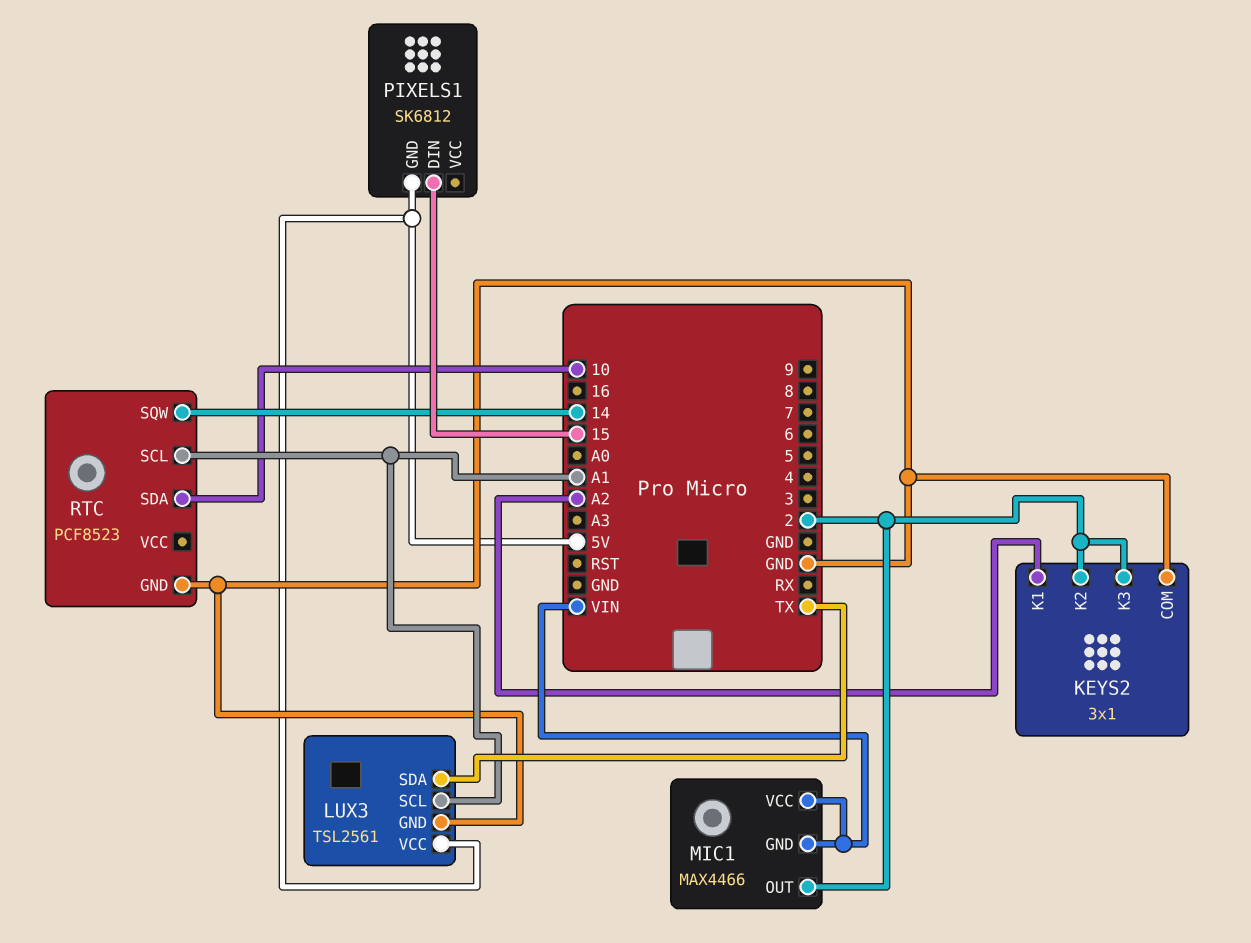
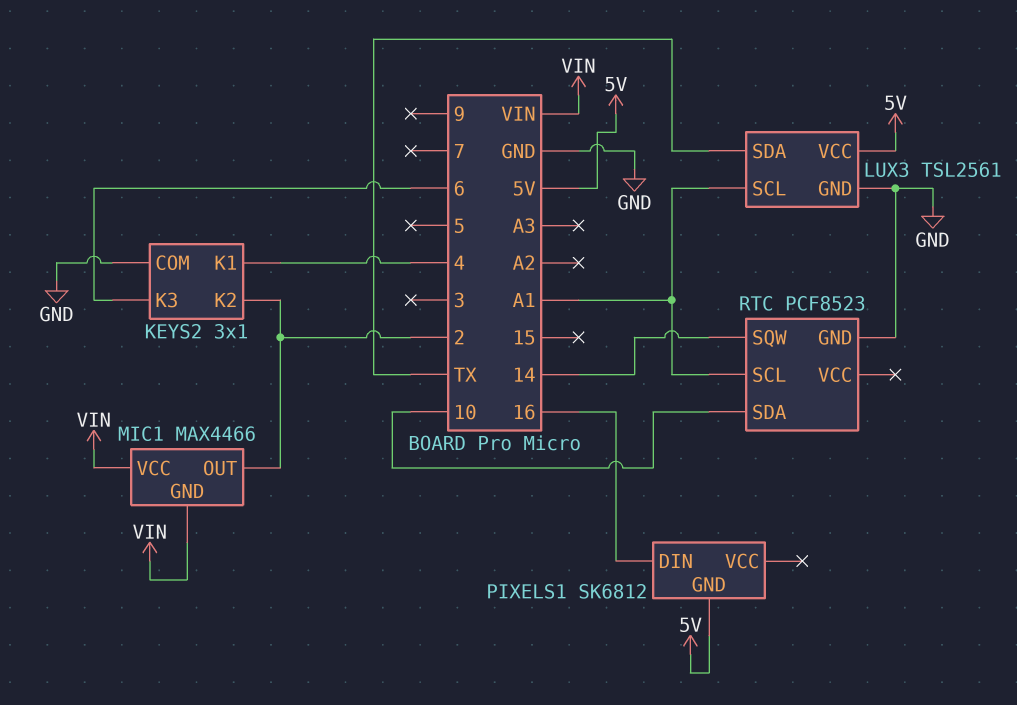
KEYS2 pin K1: A2 -> 4
KEYS2 pin K3: 2 -> 6
PIXELS1 pin DIN: 15 -> 16

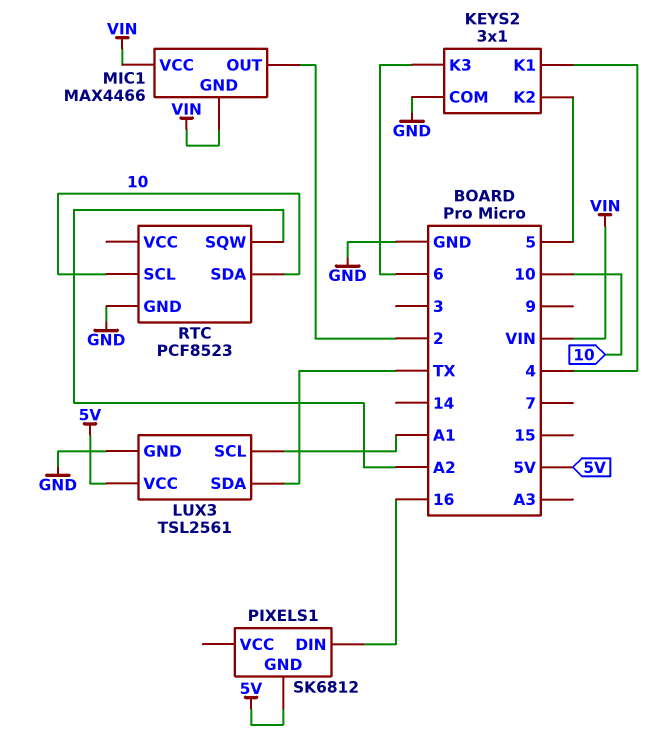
KEYS2 pin K2: 2 -> 5
RTC pin SCL: A1 -> 10
RTC pin SQW: 14 -> A2

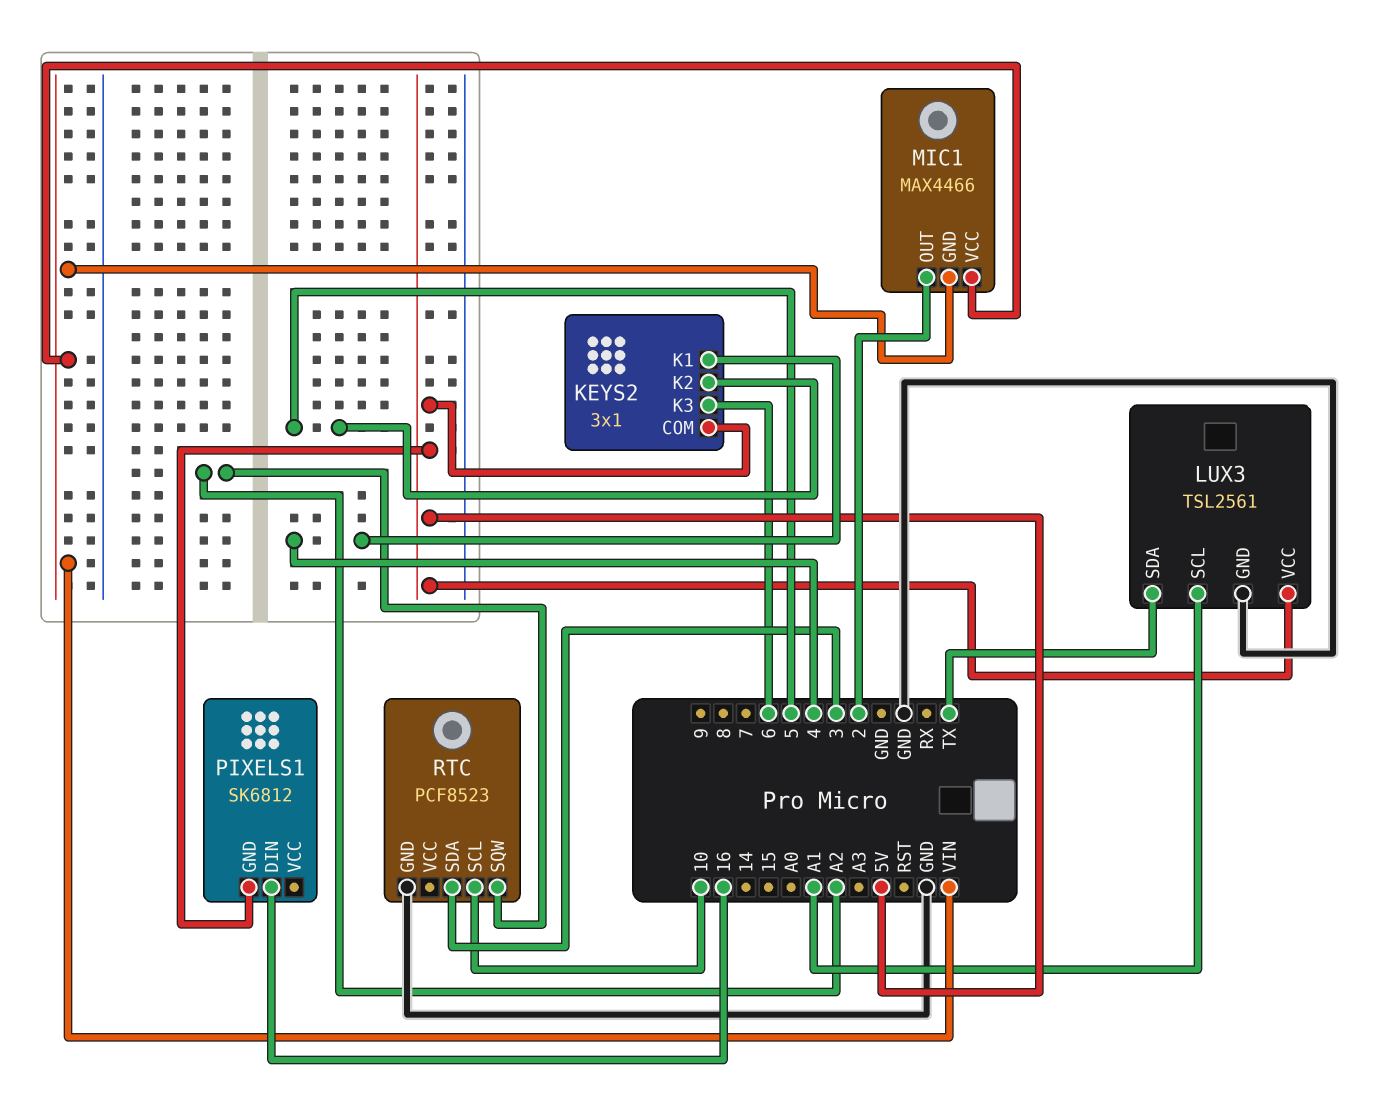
KEYS2 pin COM: GND -> 5V
RTC pin SDA: 10 -> 3

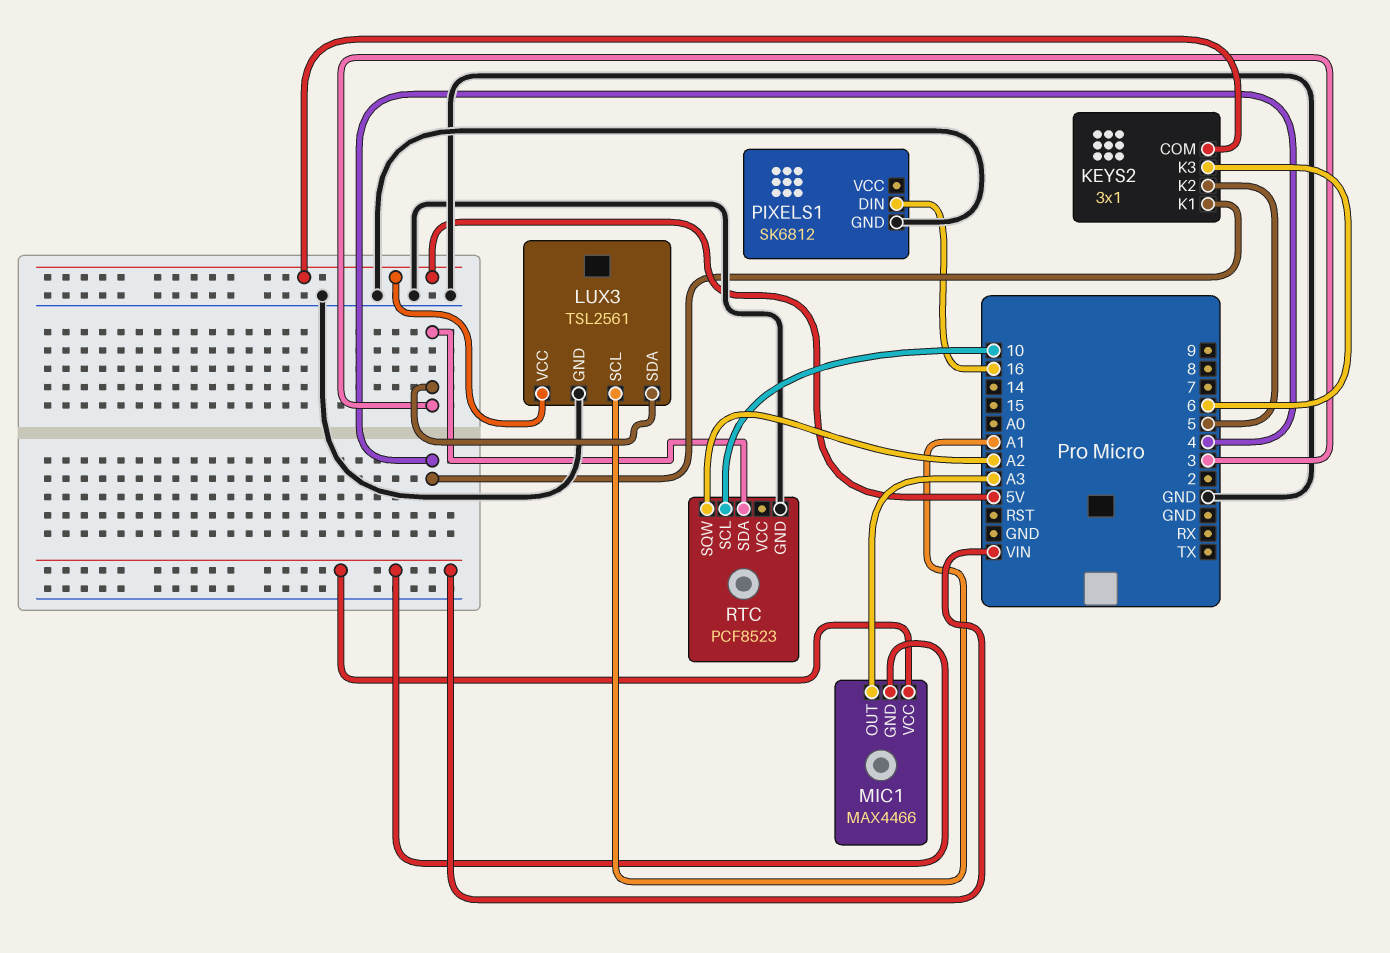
LUX3 pin SDA: TX -> 3
MIC1 pin OUT: 2 -> A3
PIXELS1 pin GND: 5V -> GND

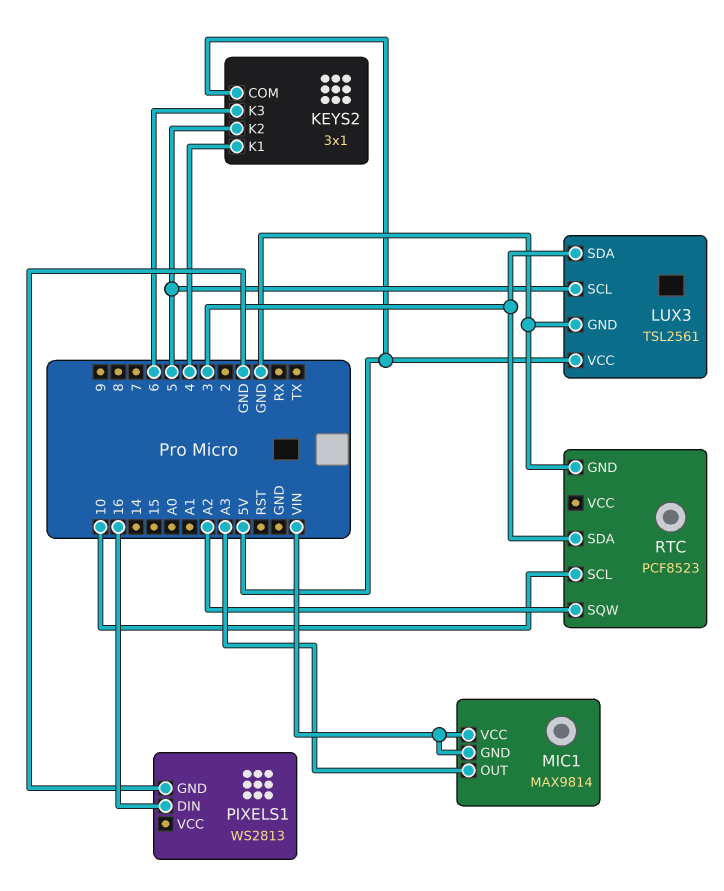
LUX3 pin SCL: A1 -> 5
MIC1: MAX4466 -> MAX9814
PIXELS1: SK6812 -> WS2813

